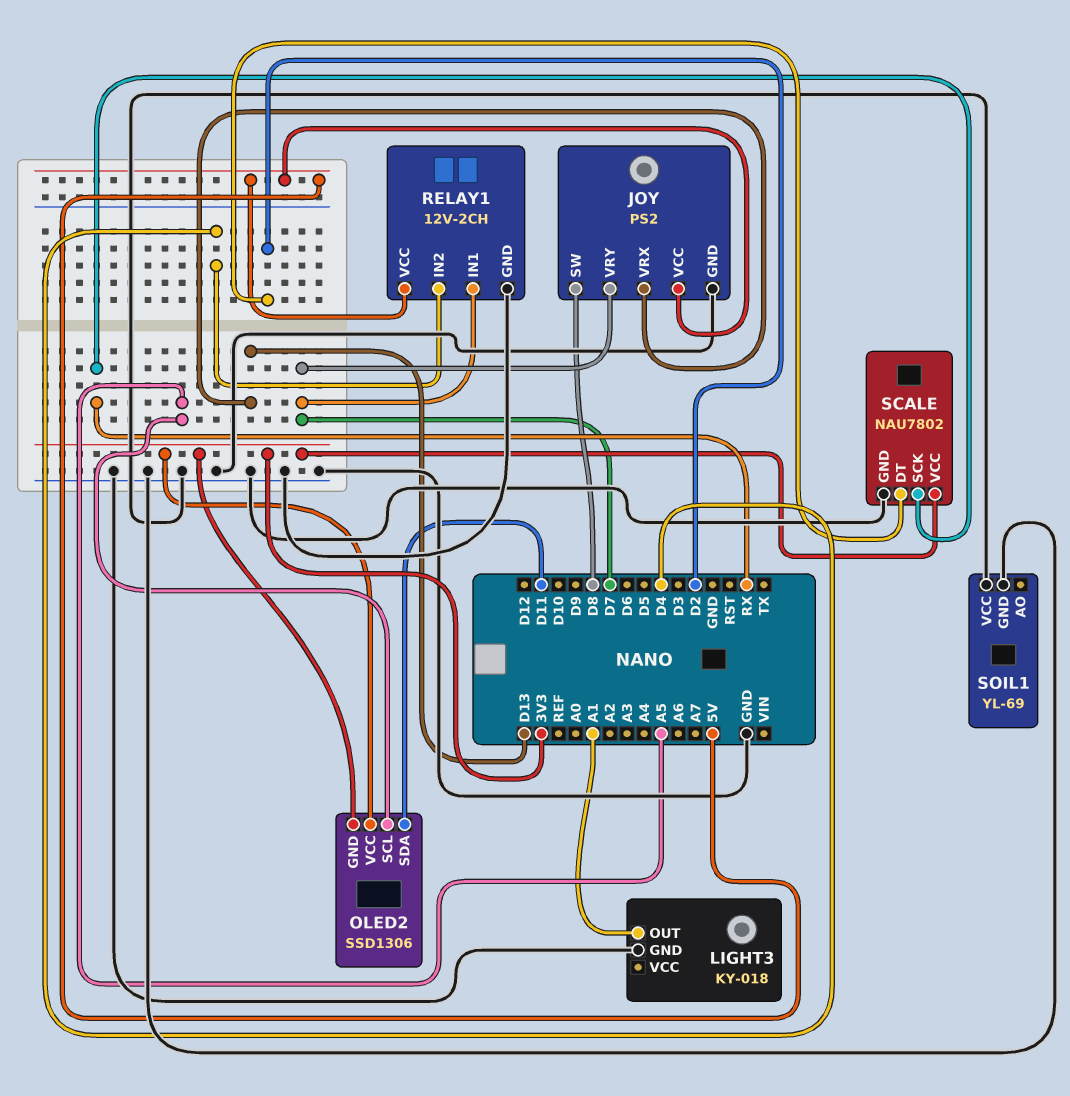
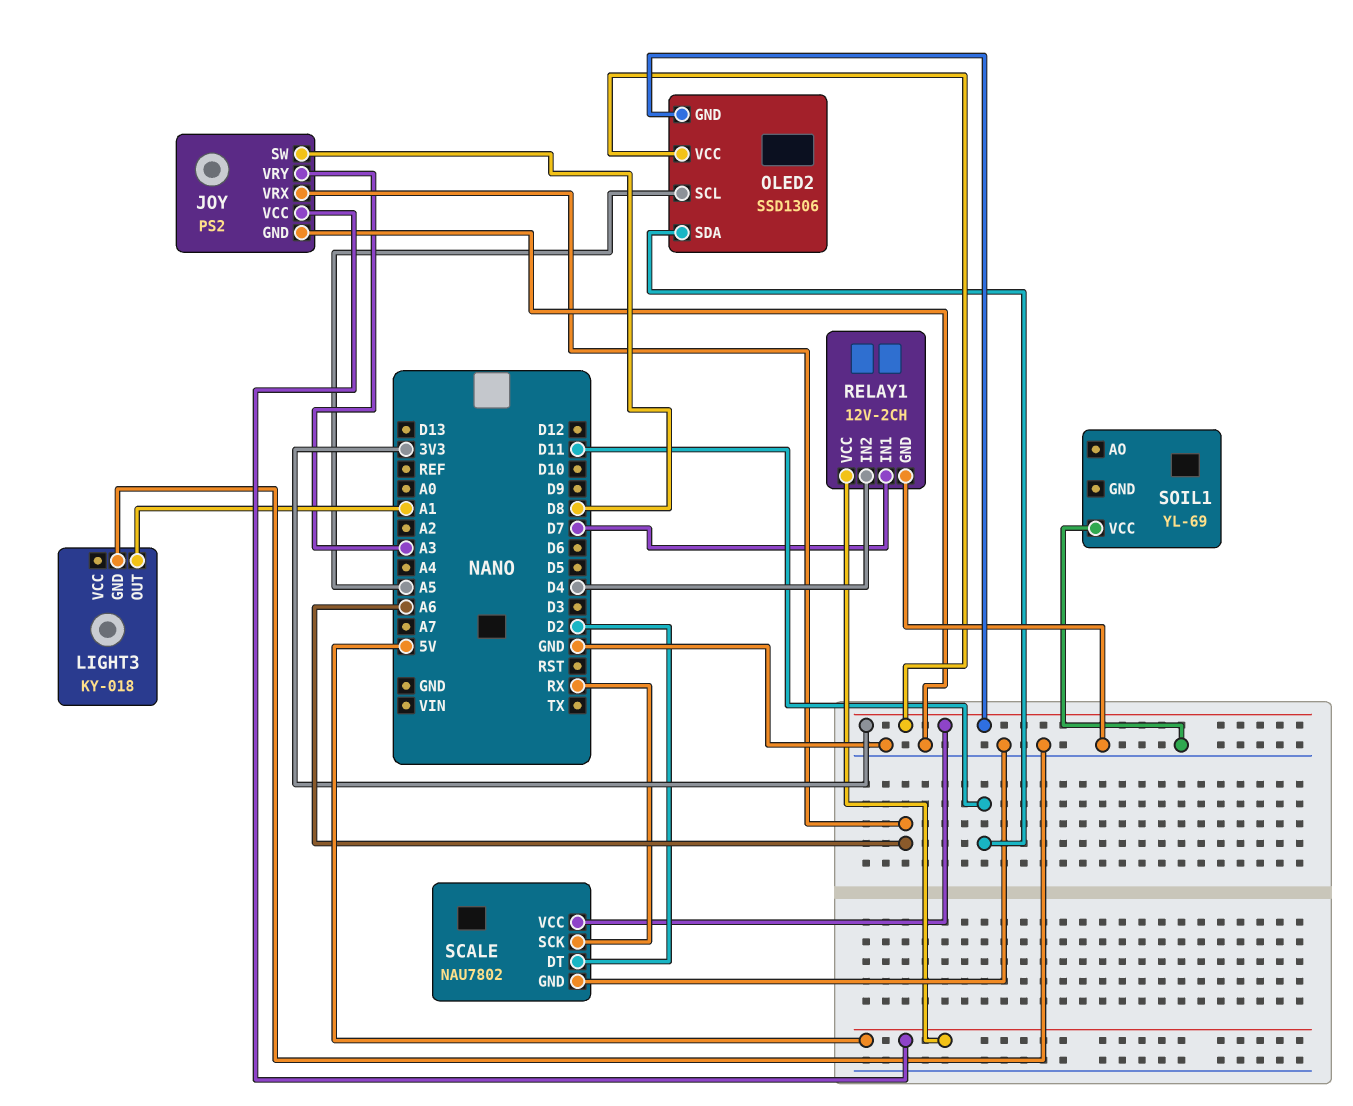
JOY pin VRX: D13 -> A6
JOY pin VRY: D7 -> A3
SOIL1 pin GND: GND -> none

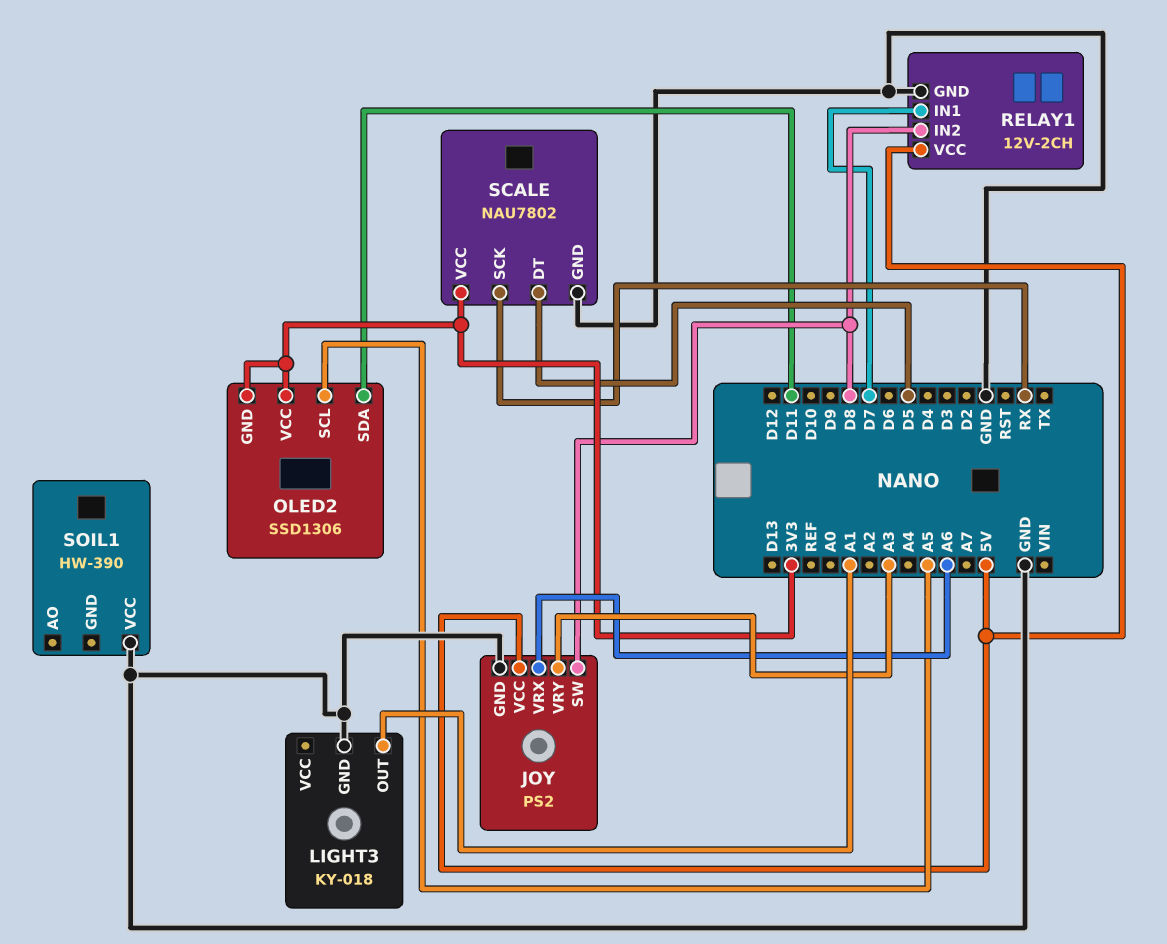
RELAY1 pin IN2: D4 -> D8
SCALE pin DT: D2 -> D5
SOIL1: YL-69 -> HW-390

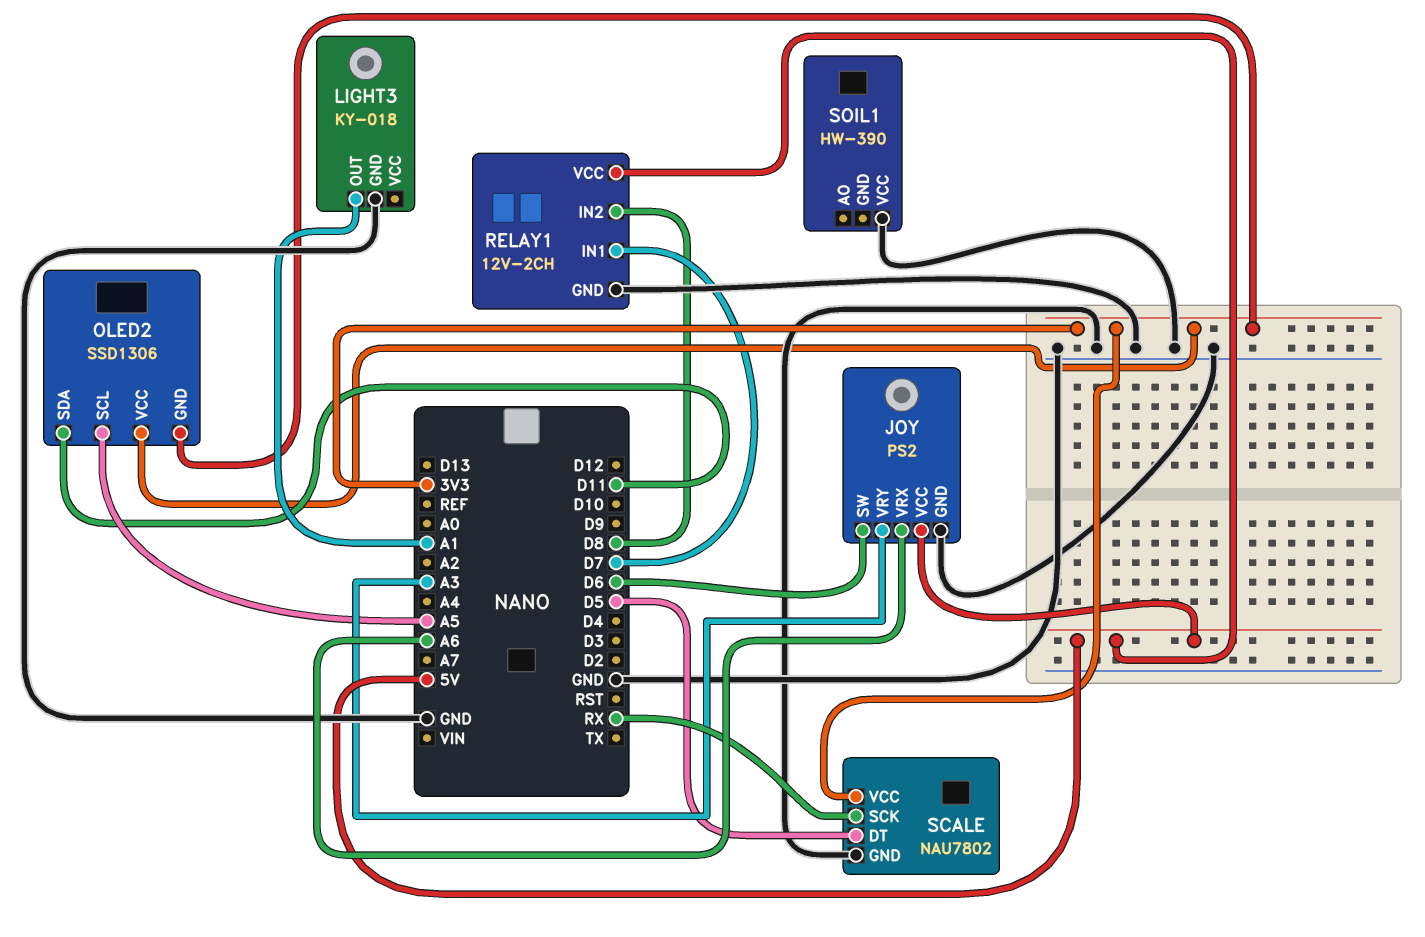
JOY pin SW: D8 -> D6

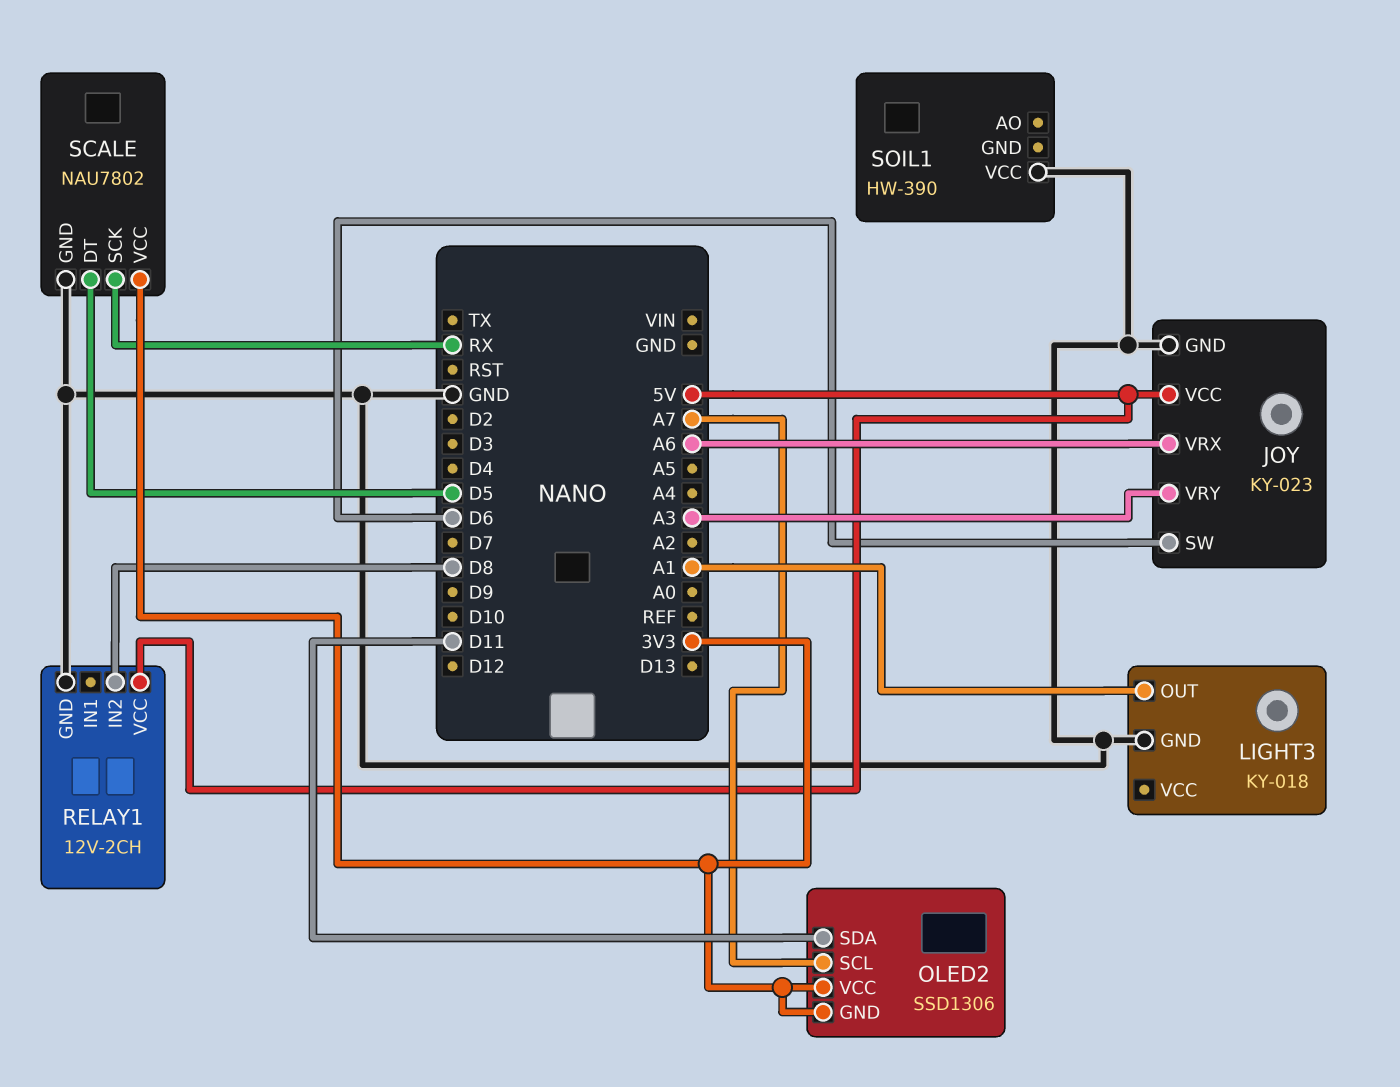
JOY: PS2 -> KY-023
OLED2 pin SCL: A5 -> A7
RELAY1 pin IN1: D7 -> none

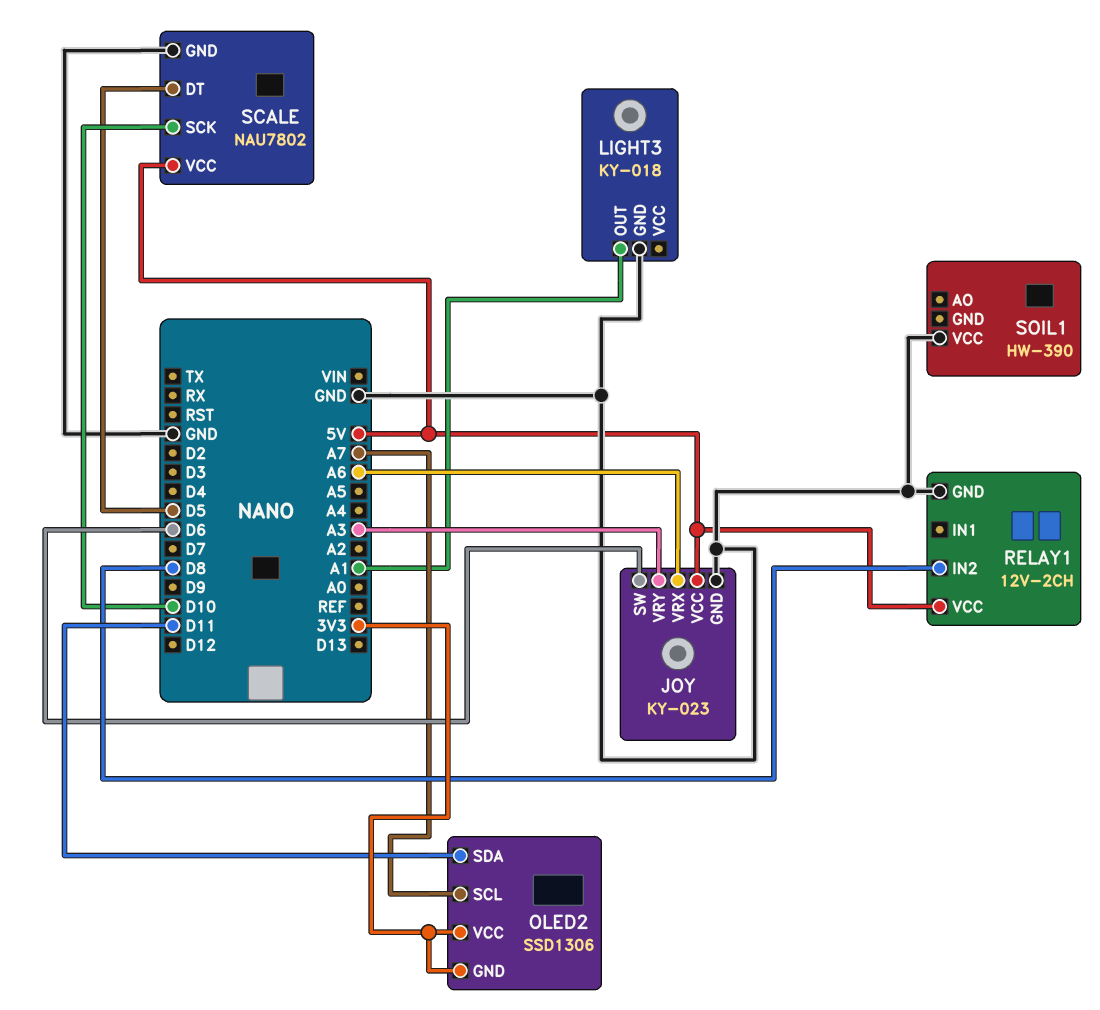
SCALE pin SCK: RX -> D10
SCALE pin VCC: 3V3 -> 5V

